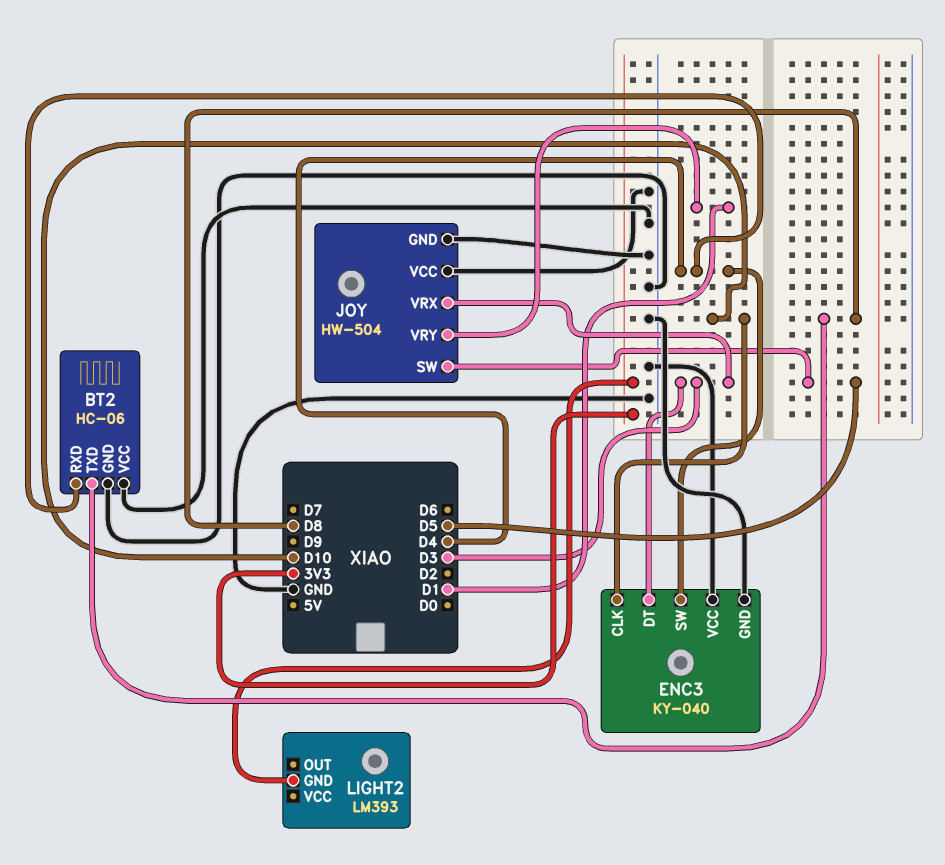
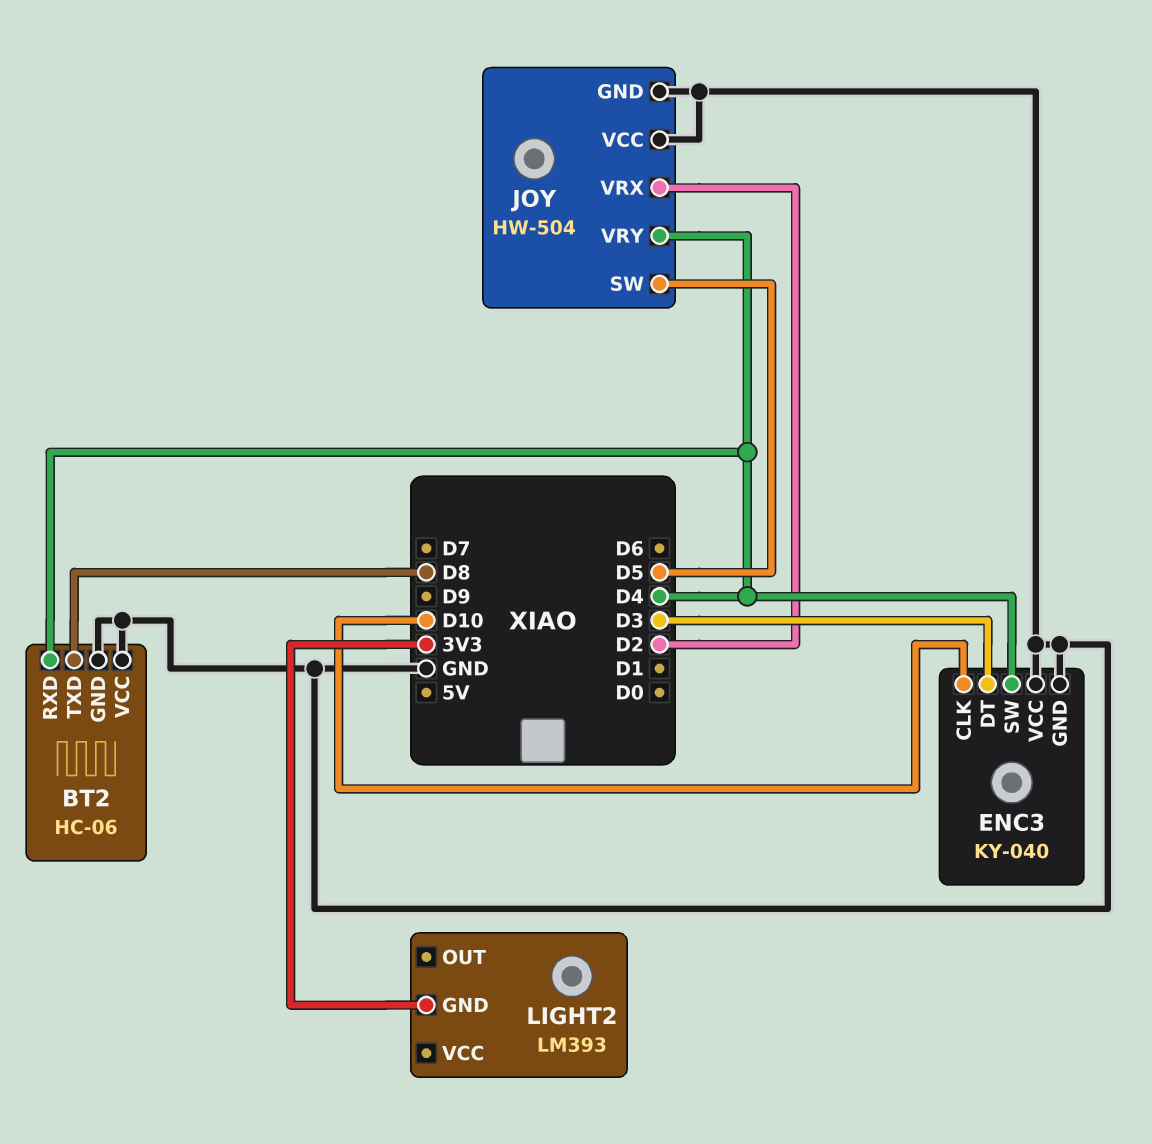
JOY pin VRX: D3 -> D2
JOY pin VRY: D1 -> D4

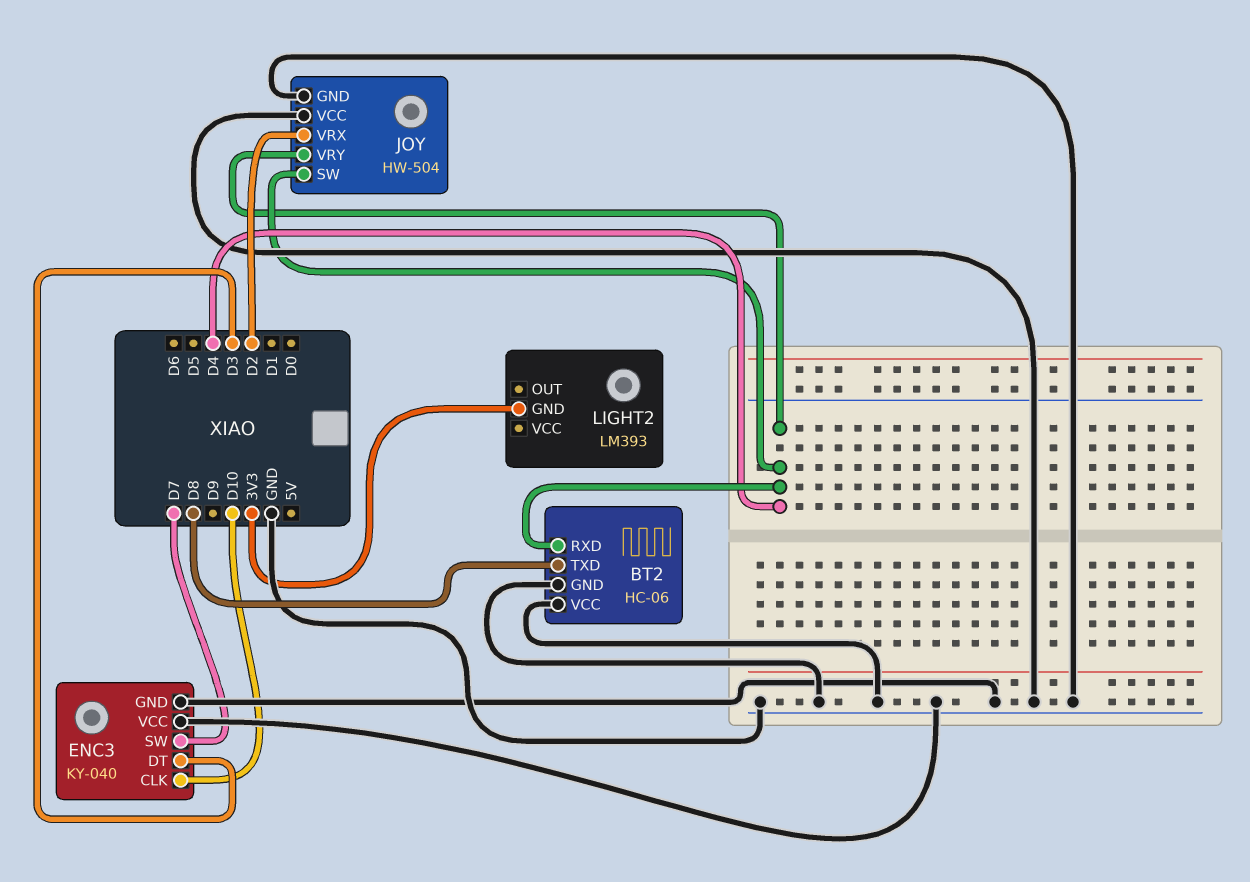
ENC3 pin SW: D4 -> D7
JOY pin SW: D5 -> D4

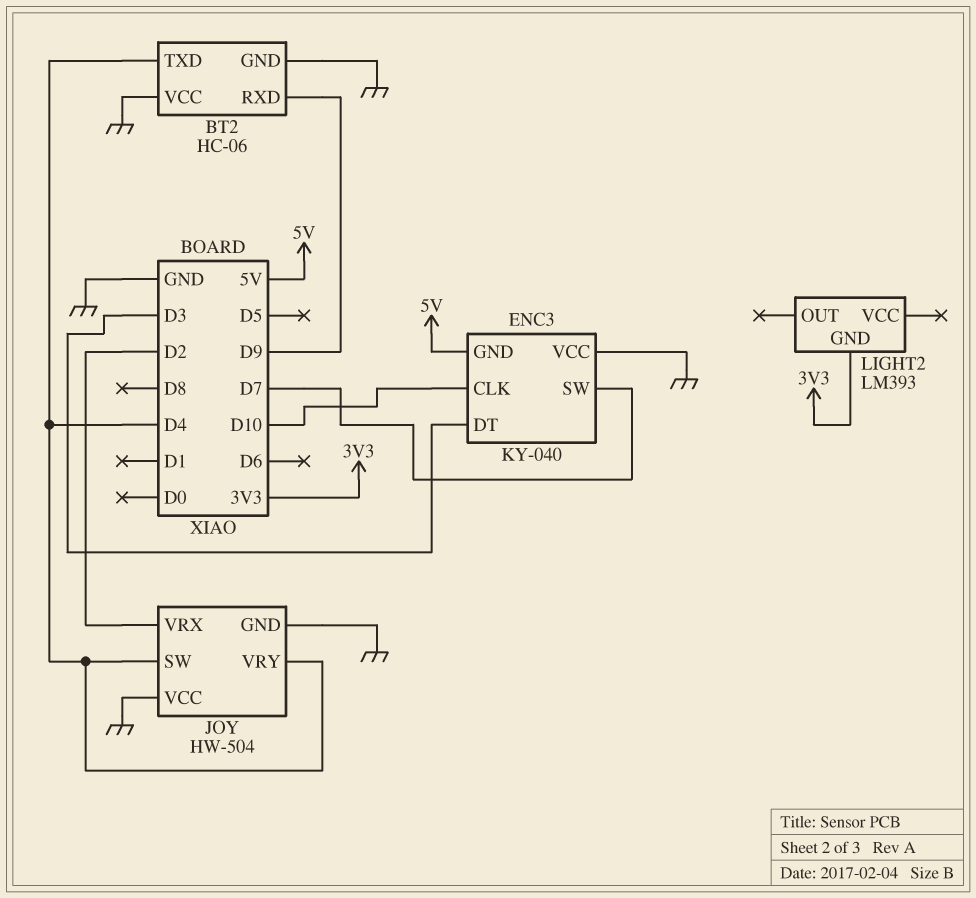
BT2 pin RXD: D4 -> D9
BT2 pin TXD: D8 -> D4
ENC3 pin GND: GND -> 5V

